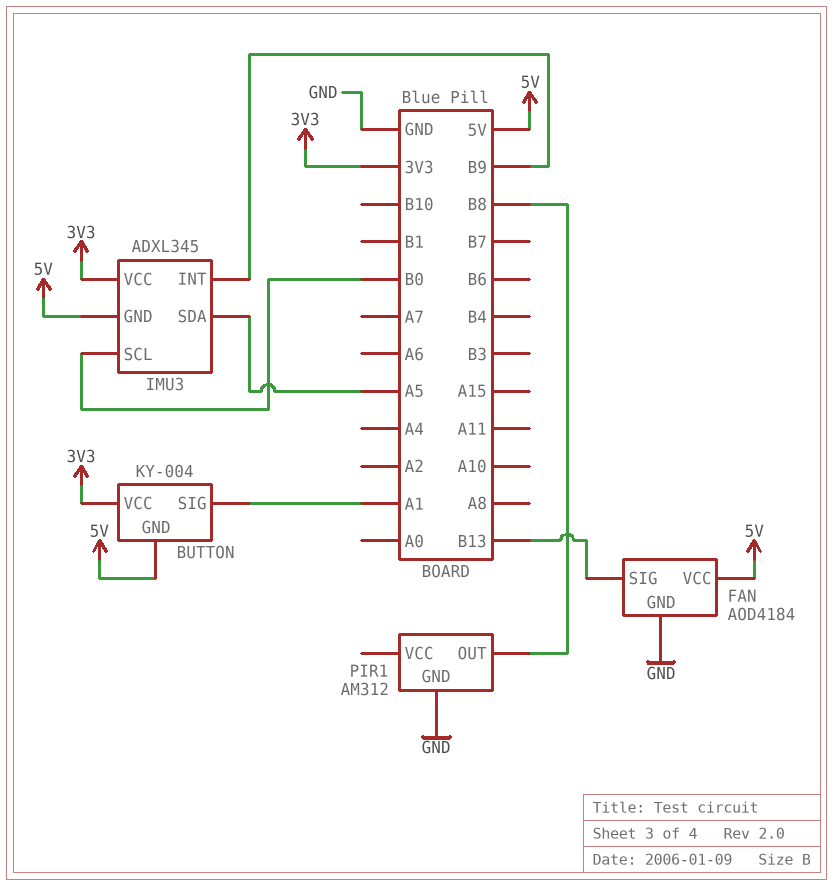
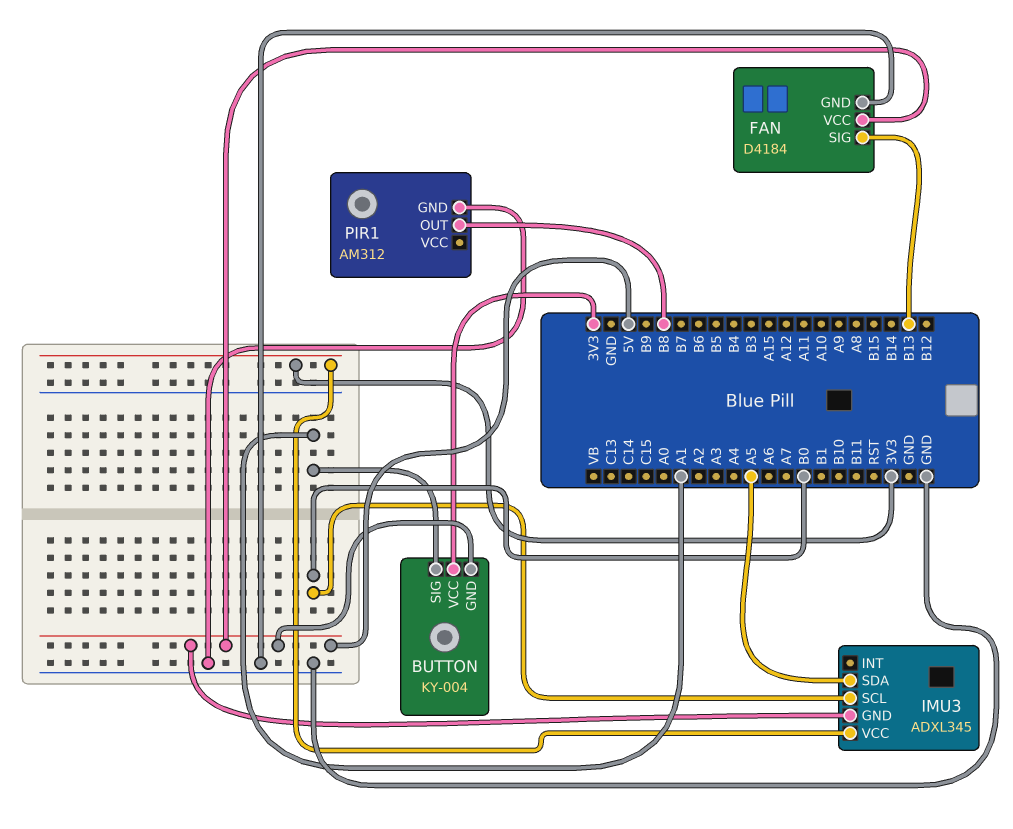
FAN: AOD4184 -> D4184
IMU3 pin INT: B9 -> none

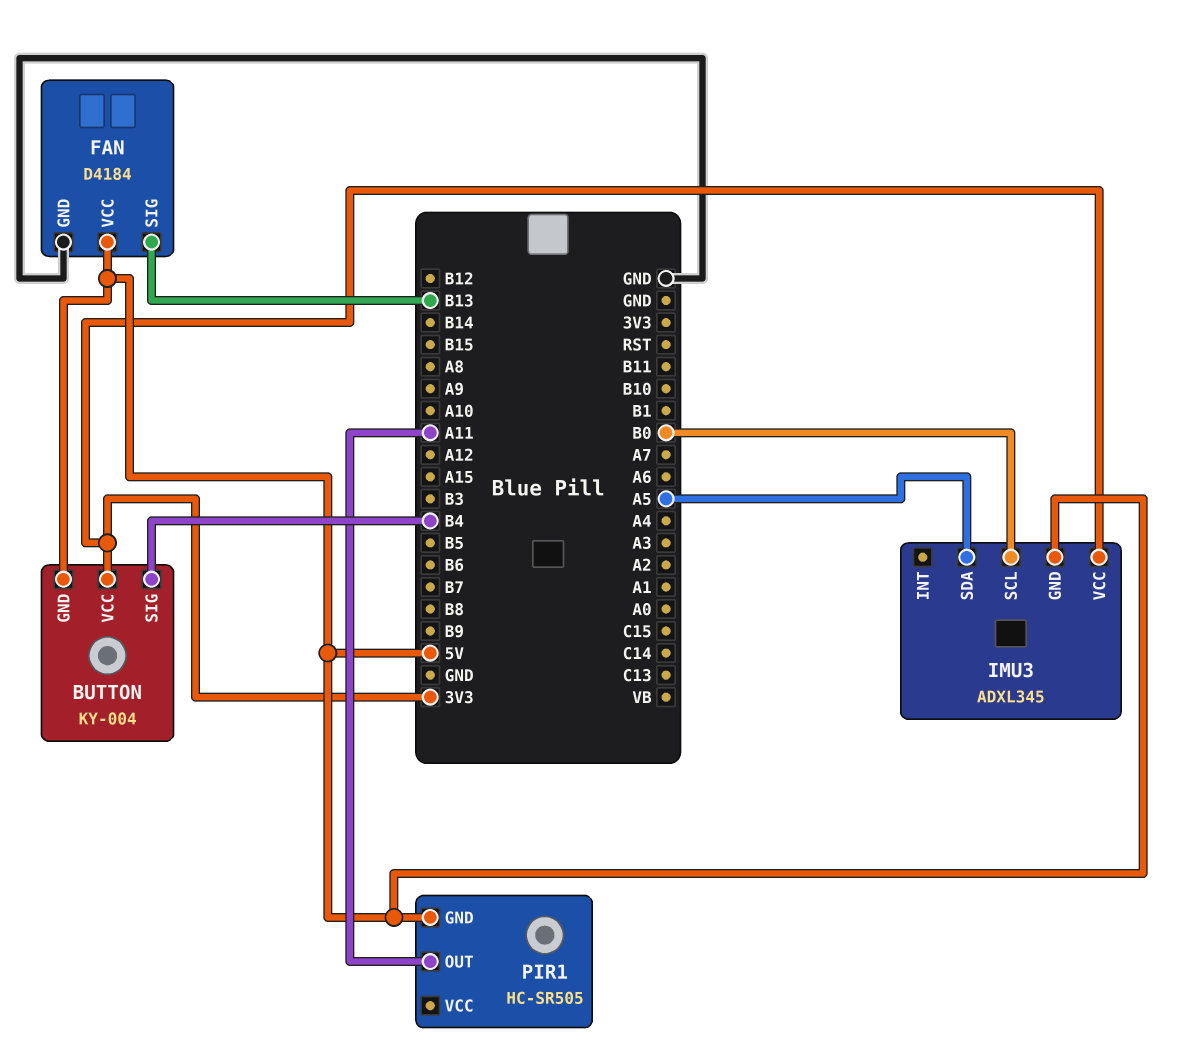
BUTTON pin SIG: A1 -> B4
PIR1: AM312 -> HC-SR505
PIR1 pin GND: GND -> 5V
PIR1 pin OUT: B8 -> A11

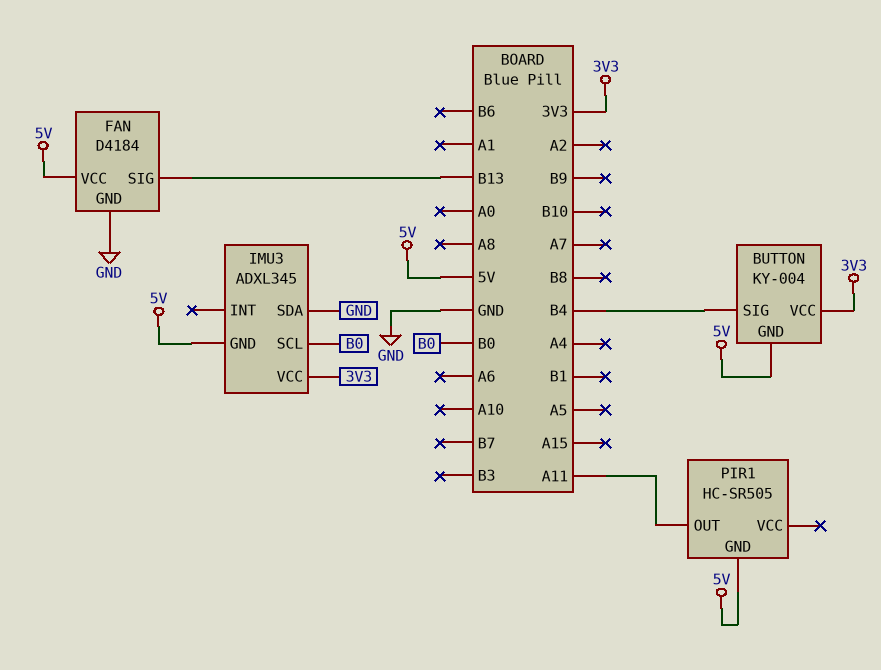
IMU3 pin SDA: A5 -> GND

